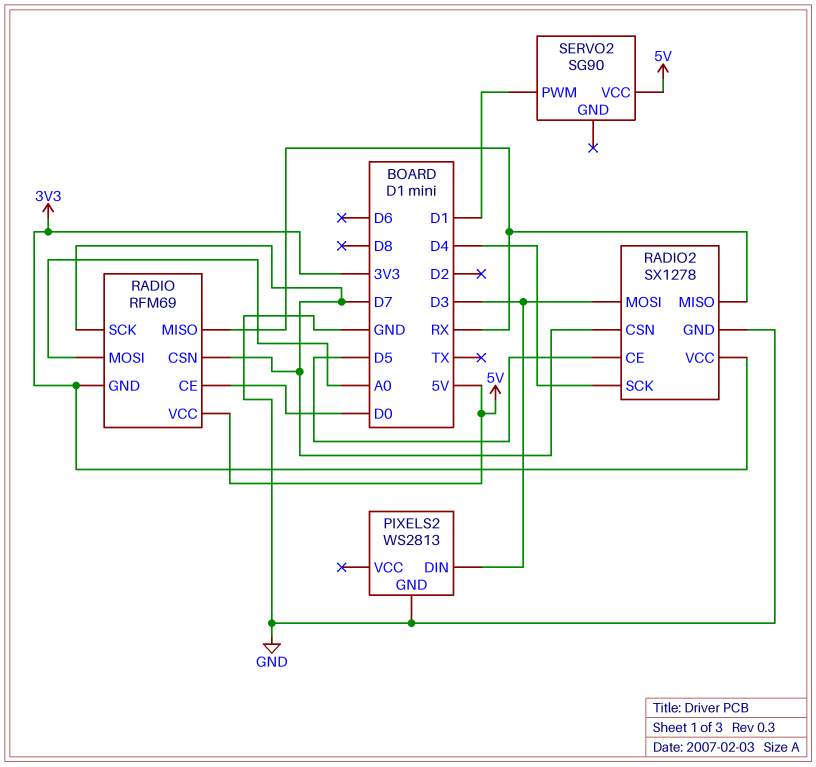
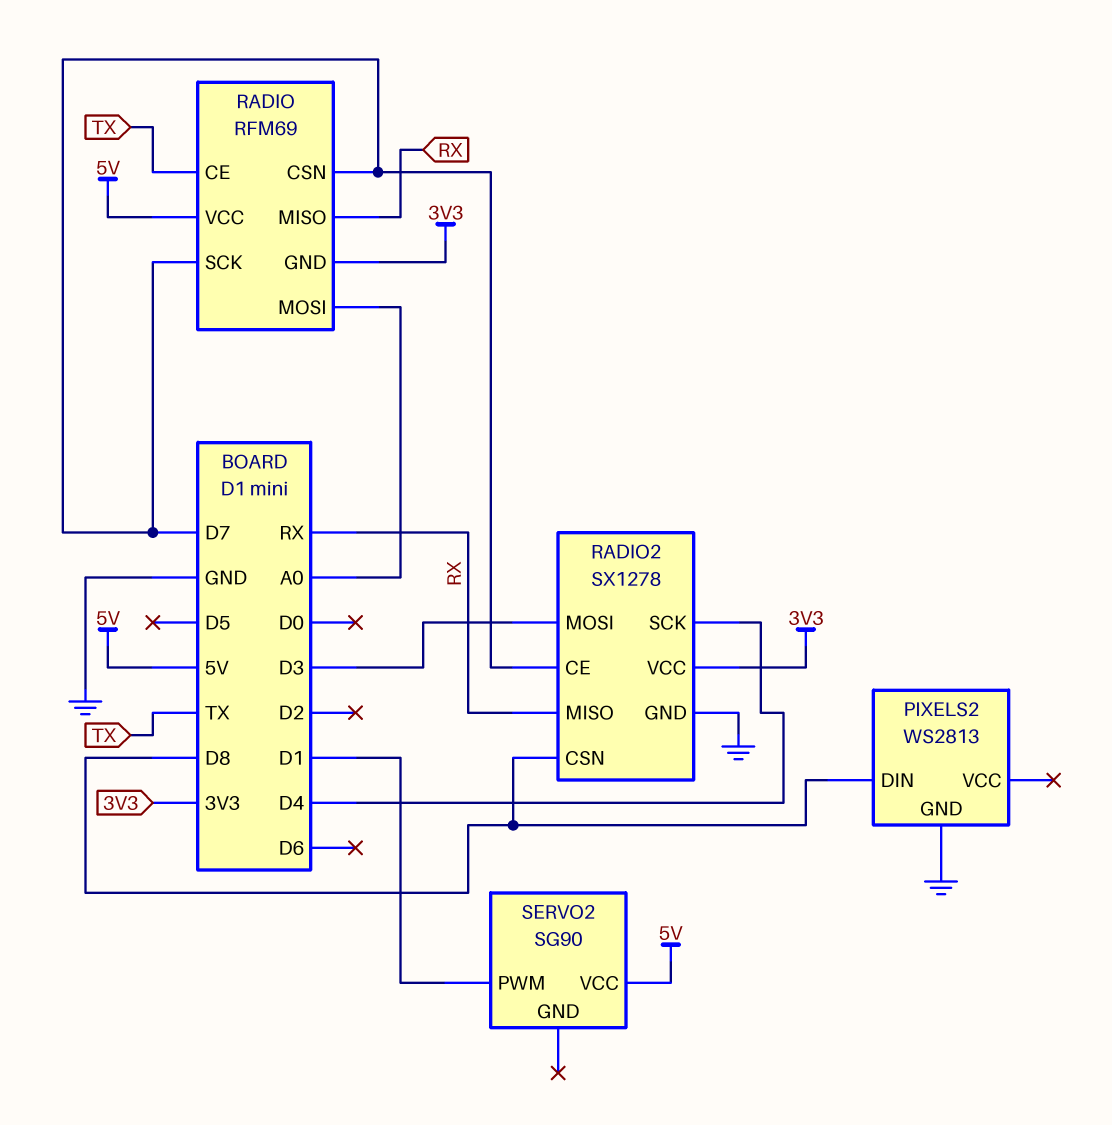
PIXELS2 pin DIN: D3 -> D8
RADIO pin CE: D0 -> TX
RADIO2 pin CE: D5 -> D7
RADIO2 pin CSN: D7 -> D8

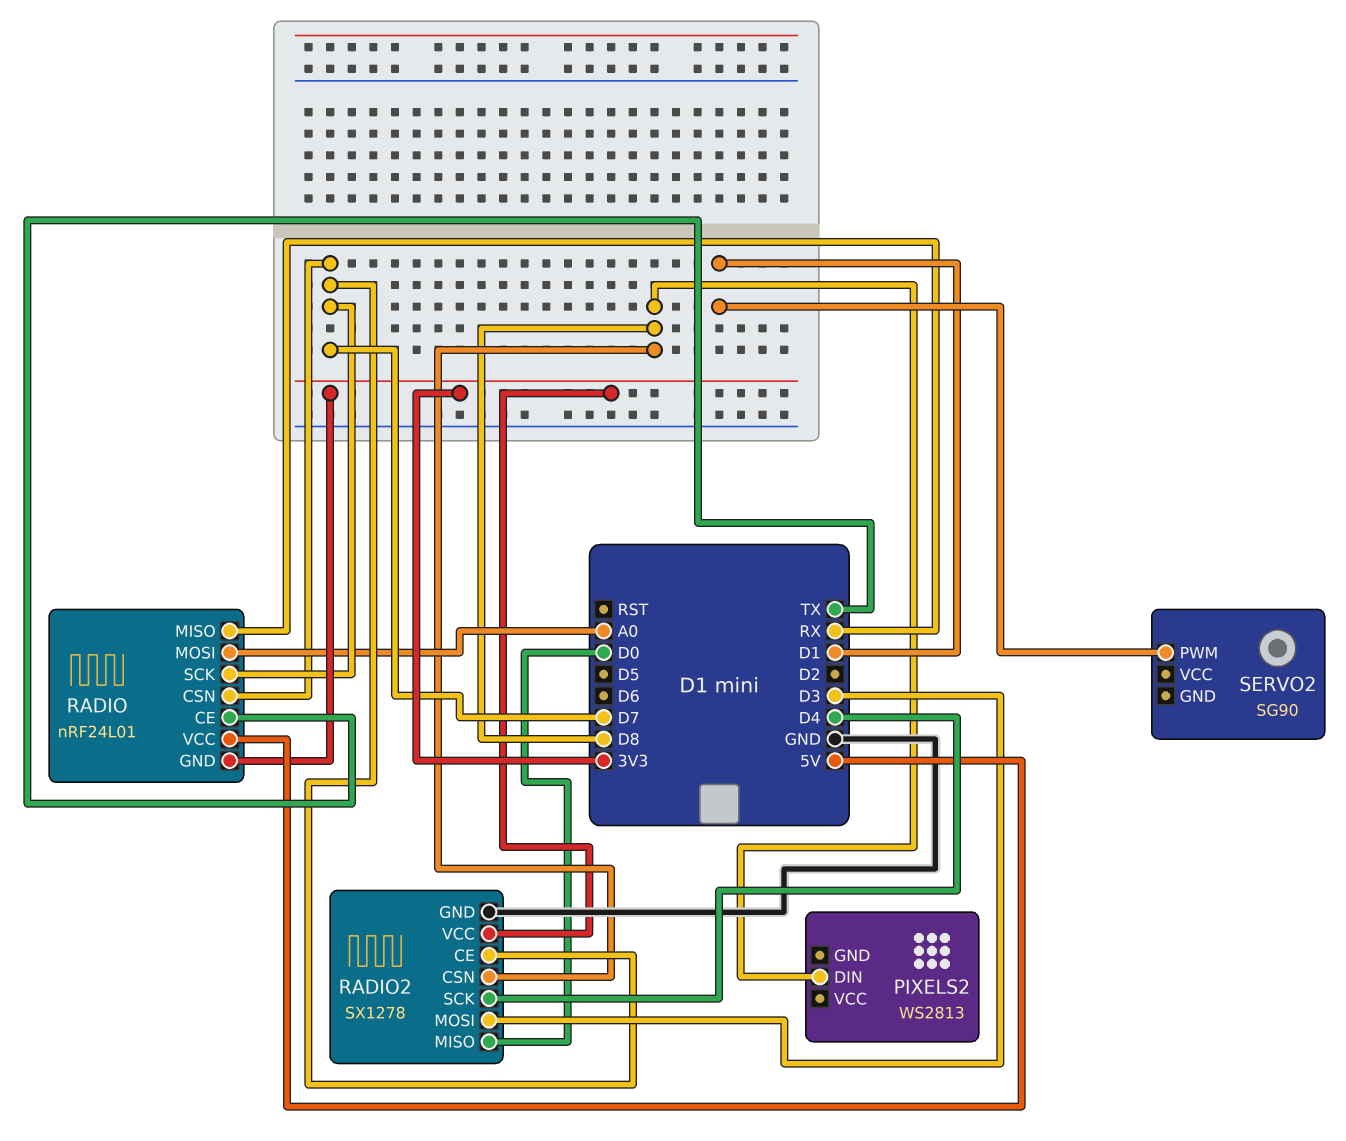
PIXELS2 pin GND: GND -> none
RADIO: RFM69 -> nRF24L01
RADIO2 pin MISO: RX -> D0
SERVO2 pin VCC: 5V -> none

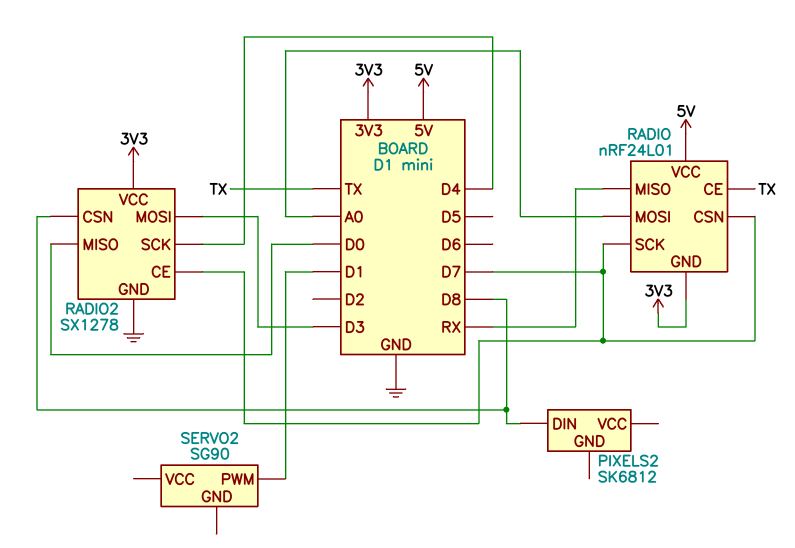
PIXELS2: WS2813 -> SK6812

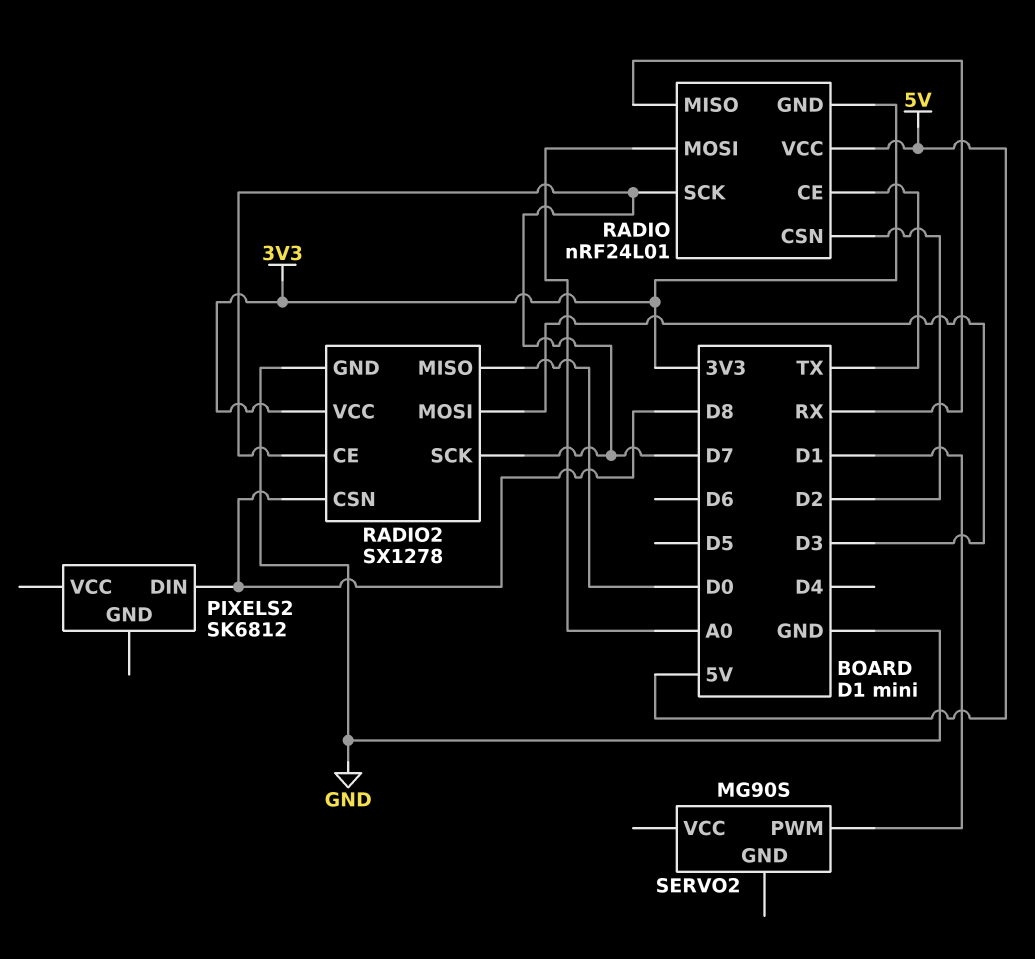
RADIO pin CSN: D7 -> D2
RADIO2 pin SCK: D4 -> D7
SERVO2: SG90 -> MG90S

